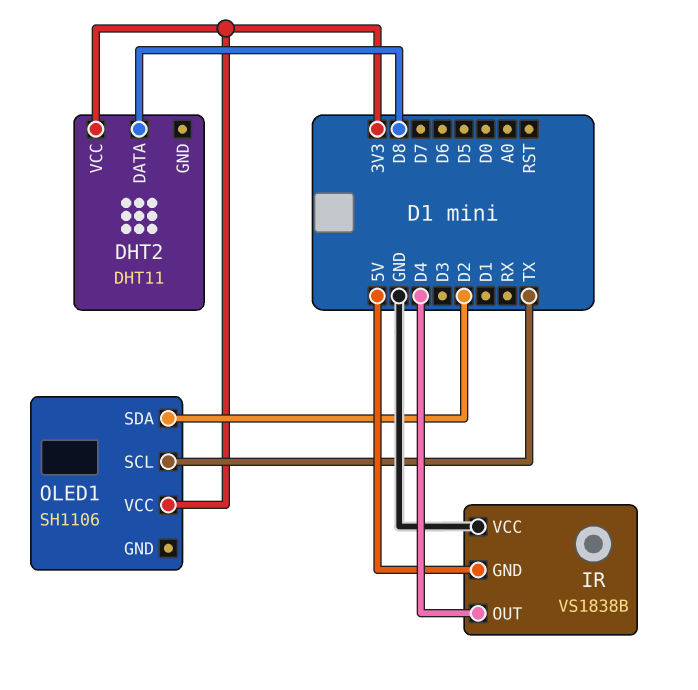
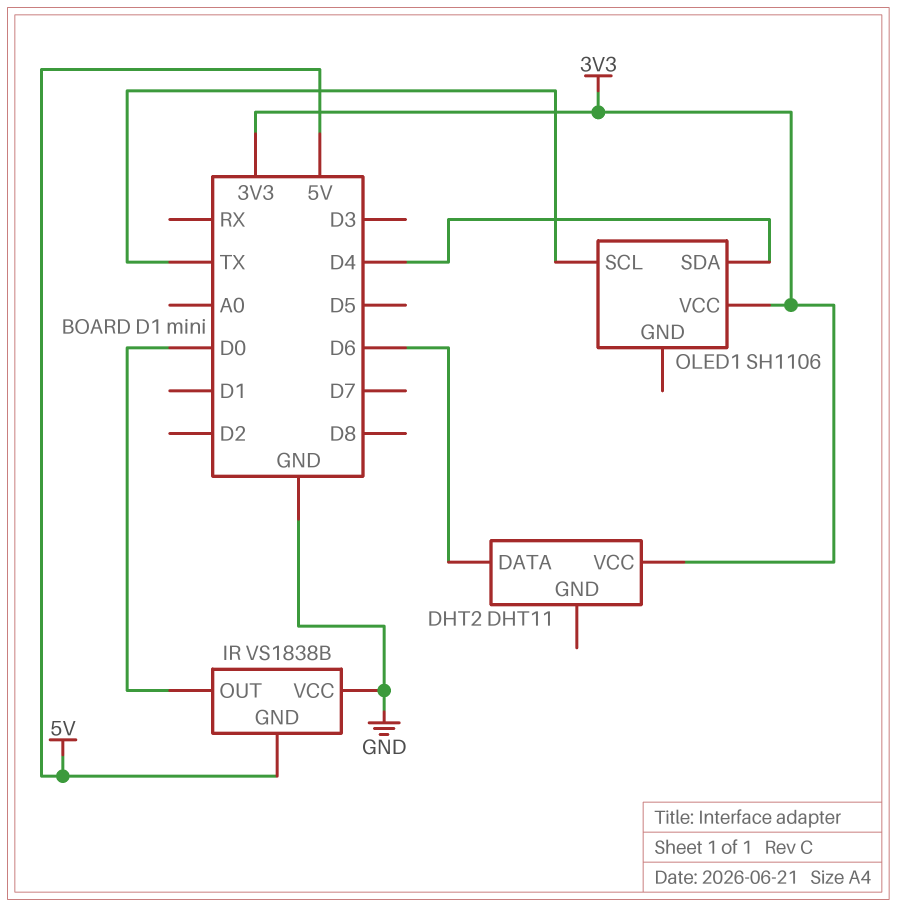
DHT2 pin DATA: D8 -> D6
IR pin OUT: D4 -> D0
OLED1 pin SDA: D2 -> D4

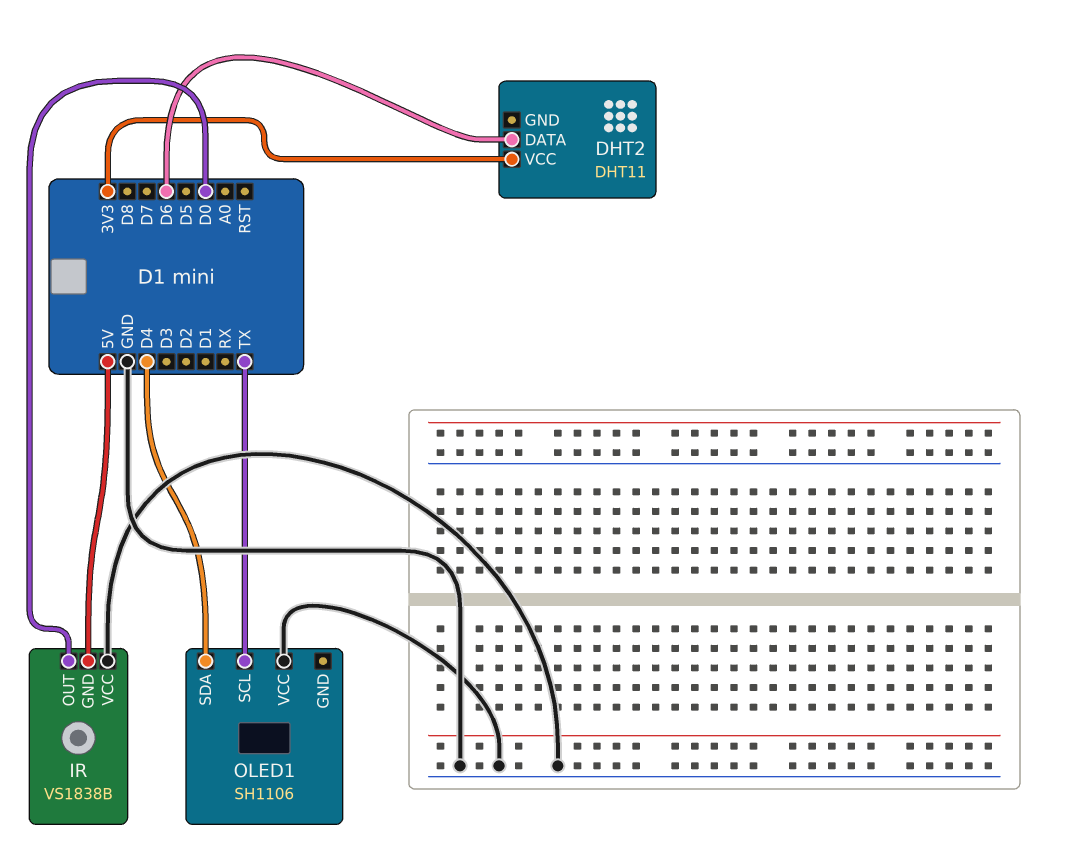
OLED1 pin VCC: 3V3 -> GND

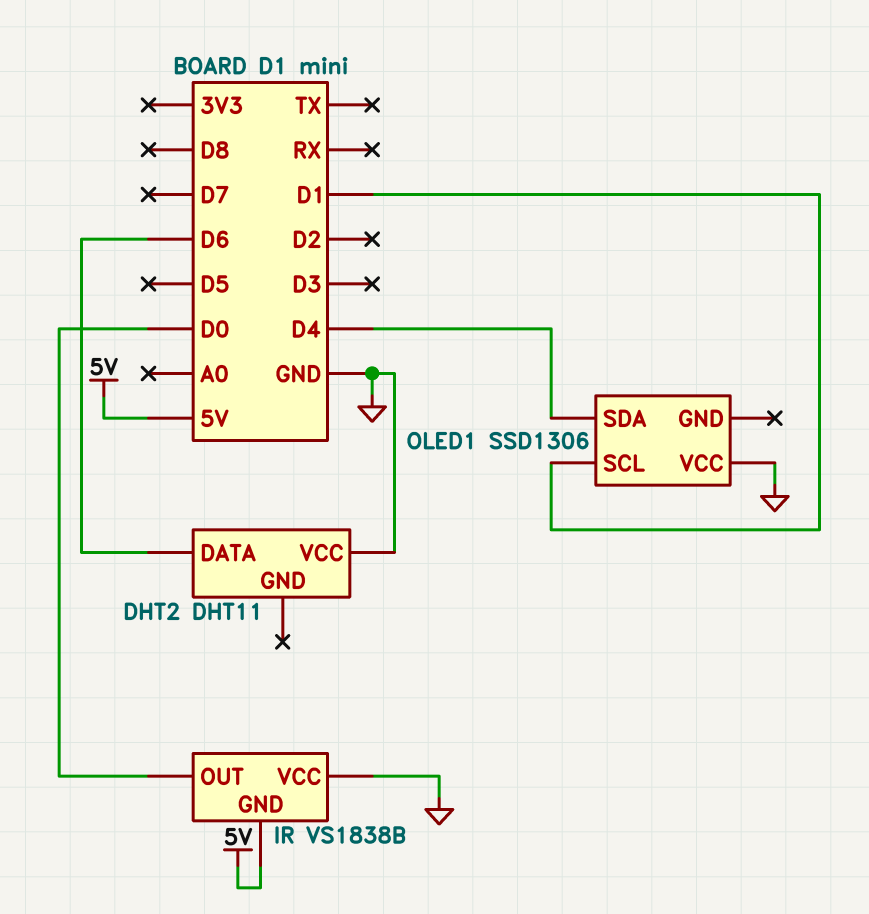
DHT2 pin VCC: 3V3 -> GND
OLED1: SH1106 -> SSD1306
OLED1 pin SCL: TX -> D1

